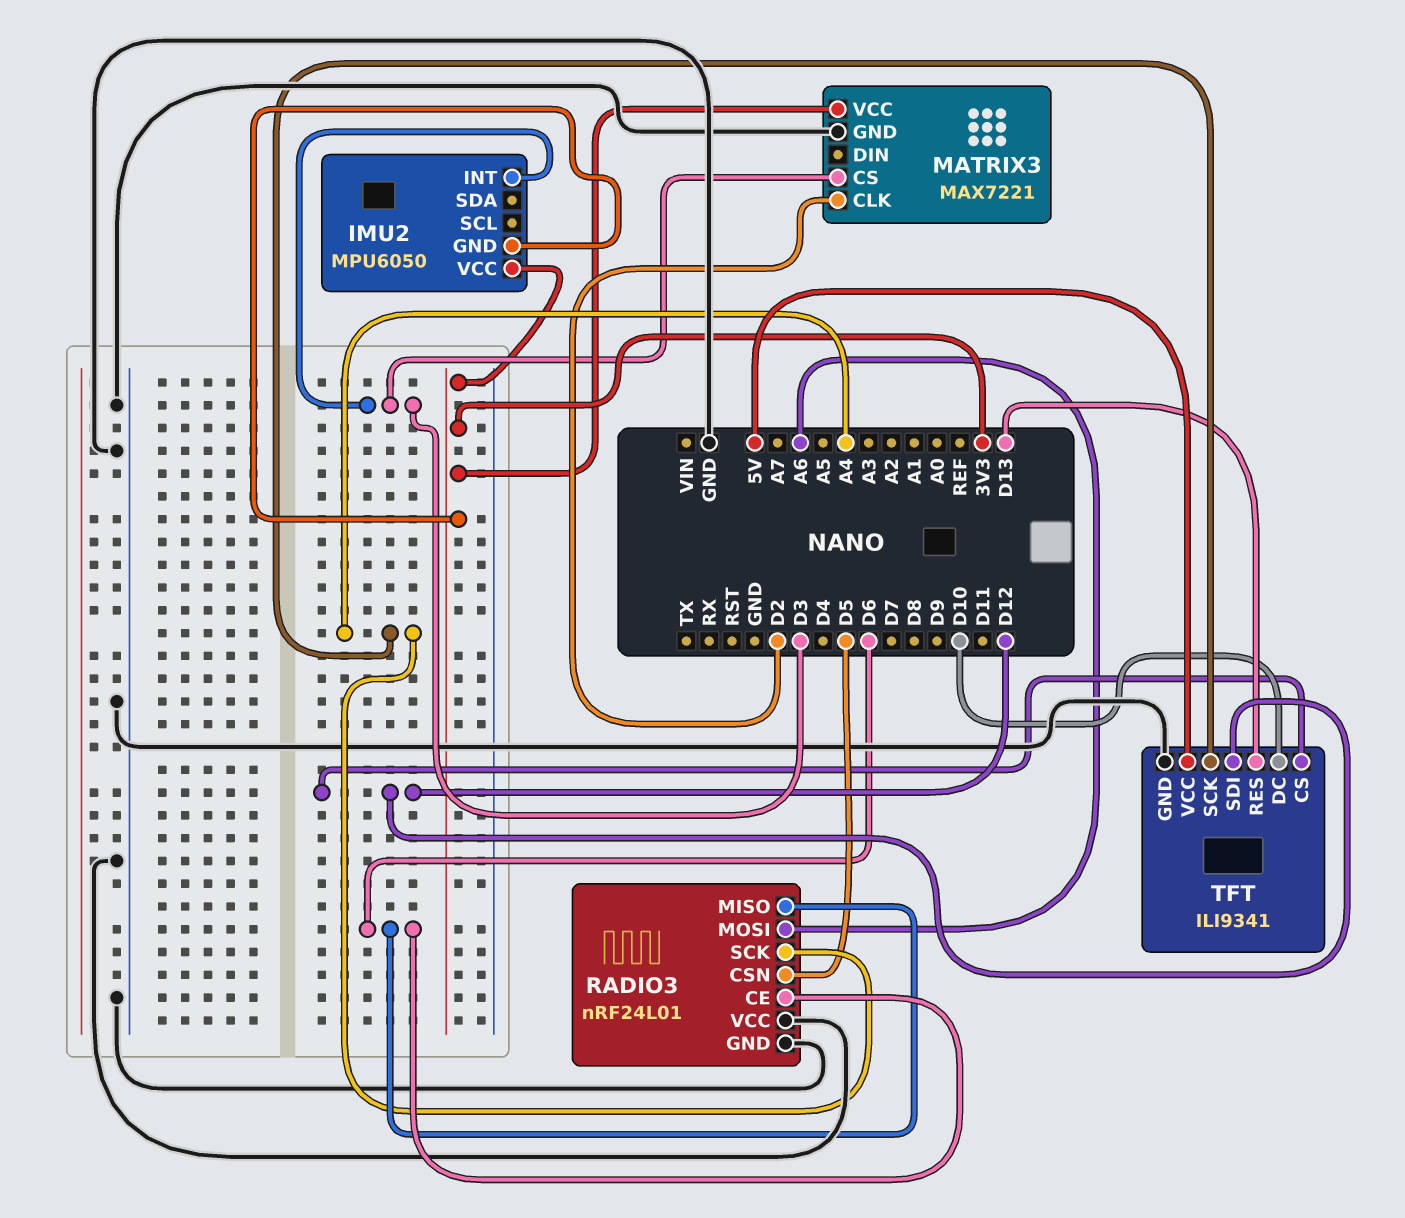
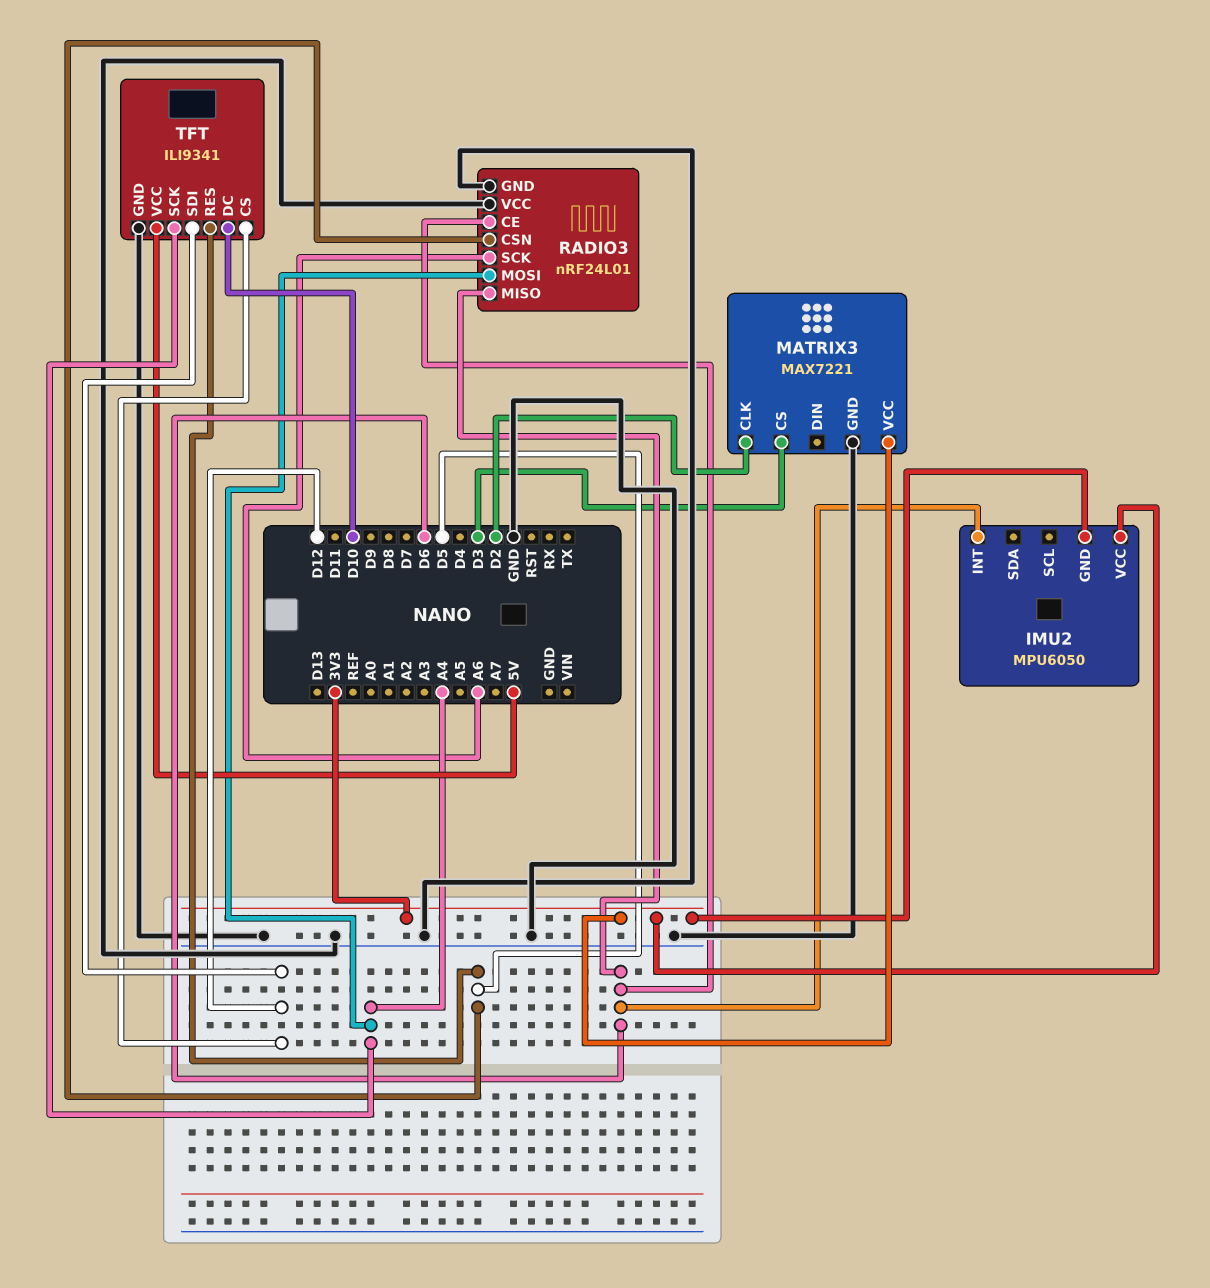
IMU2 pin INT: D3 -> D6
RADIO3 pin MOSI: A6 -> A4
RADIO3 pin SCK: A4 -> A6
TFT pin RES: D13 -> D5

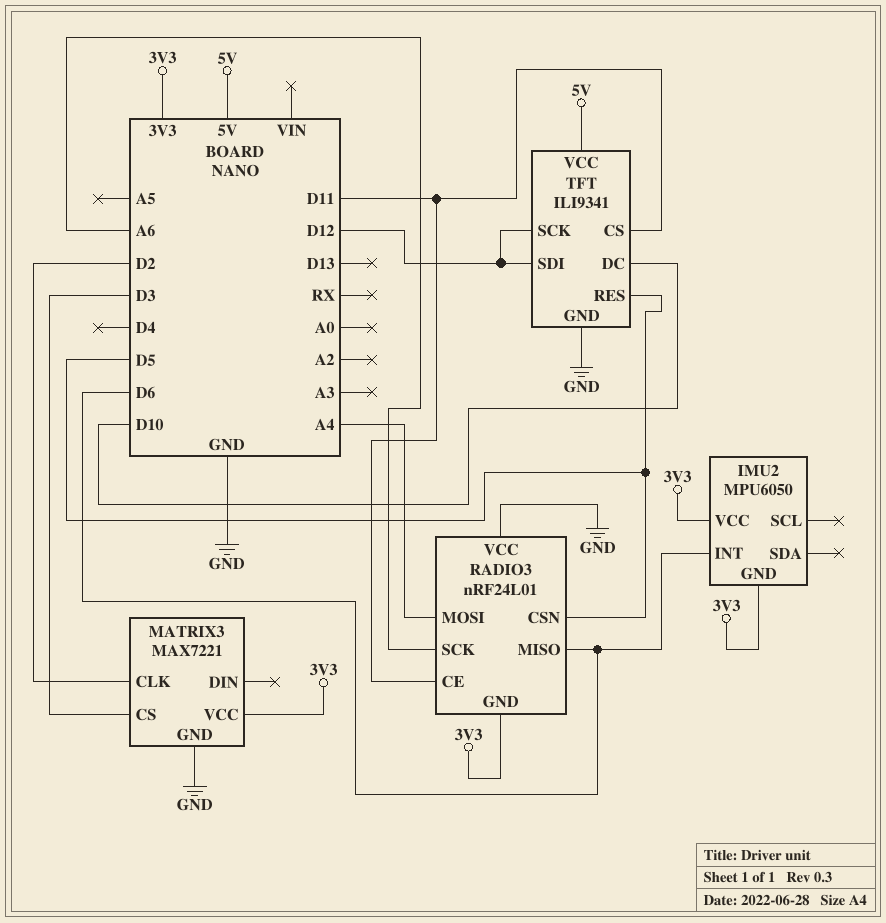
RADIO3 pin CE: D6 -> D11
RADIO3 pin GND: GND -> 3V3
TFT pin CS: D12 -> D11
TFT pin SCK: A4 -> D12

